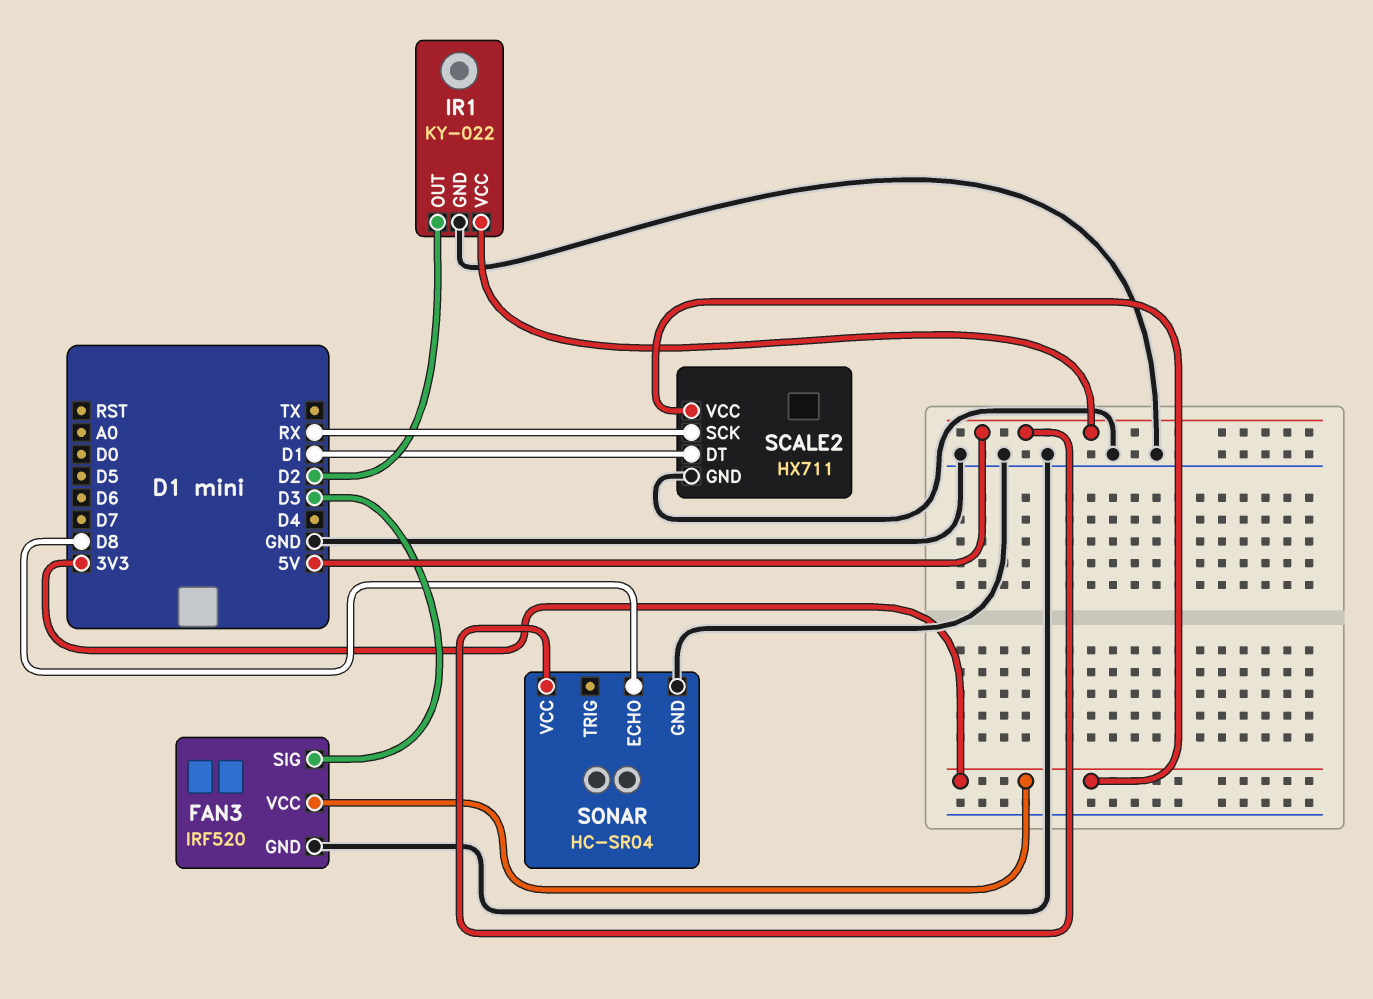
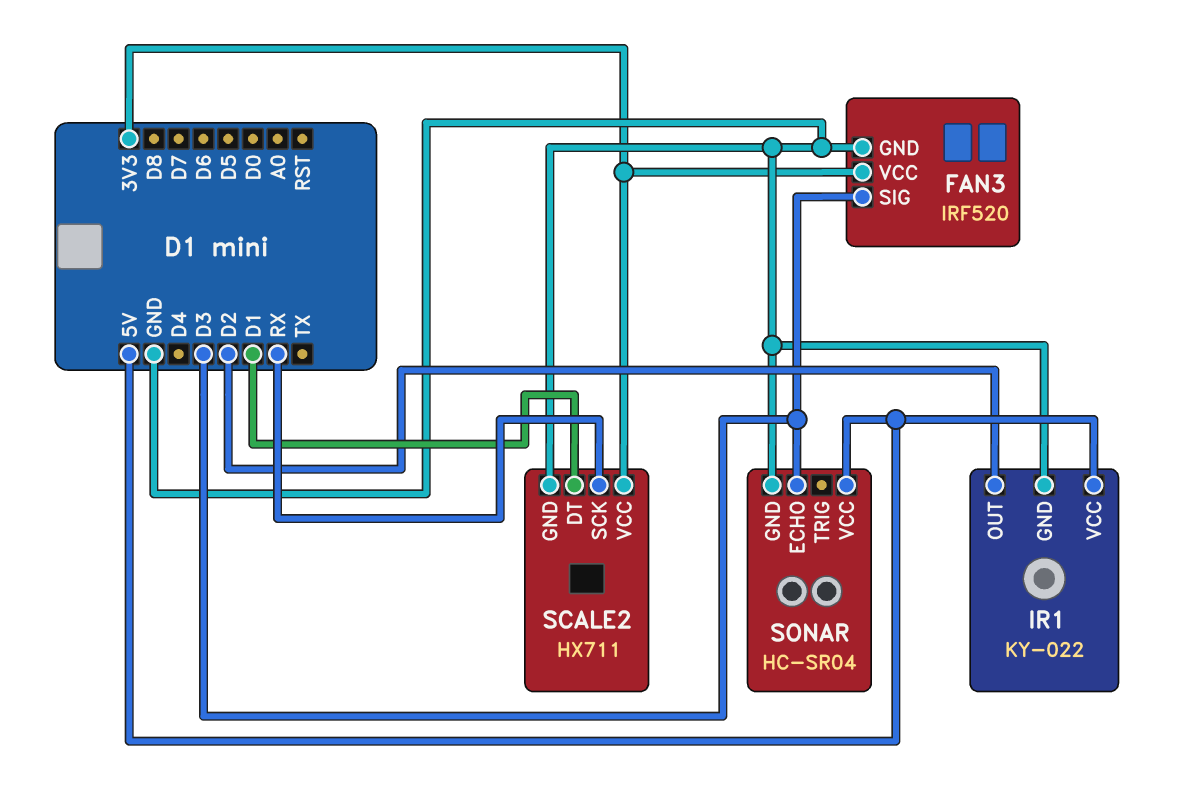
SONAR pin ECHO: D8 -> D3

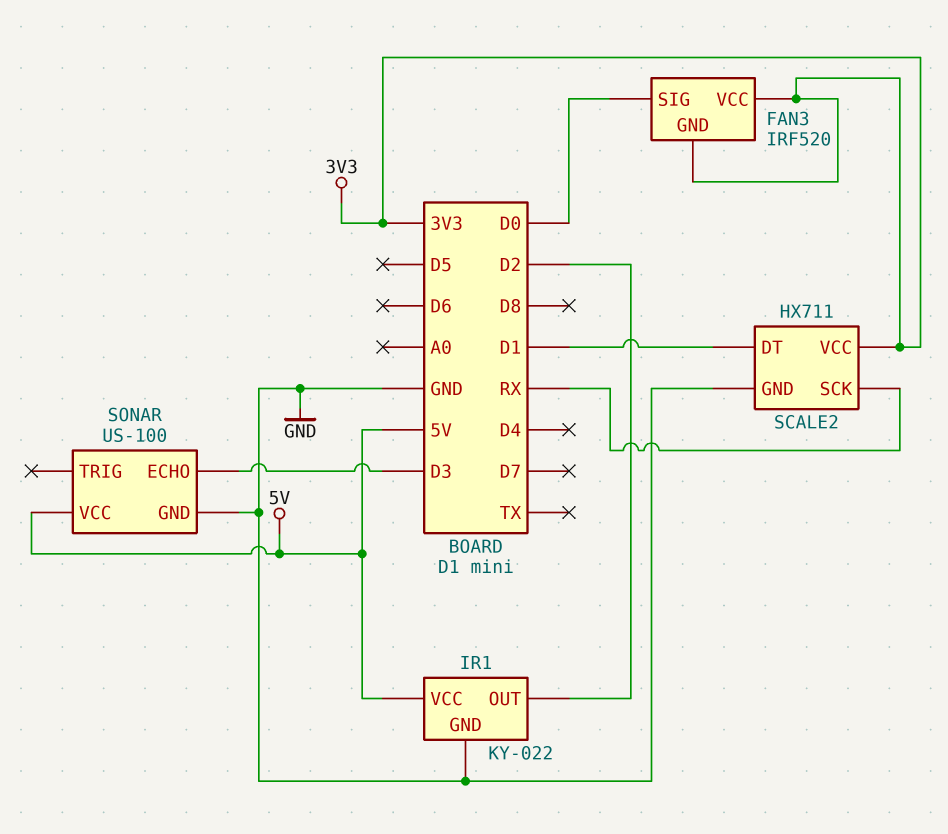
FAN3 pin GND: GND -> 3V3
FAN3 pin SIG: D3 -> D0
SONAR: HC-SR04 -> US-100

